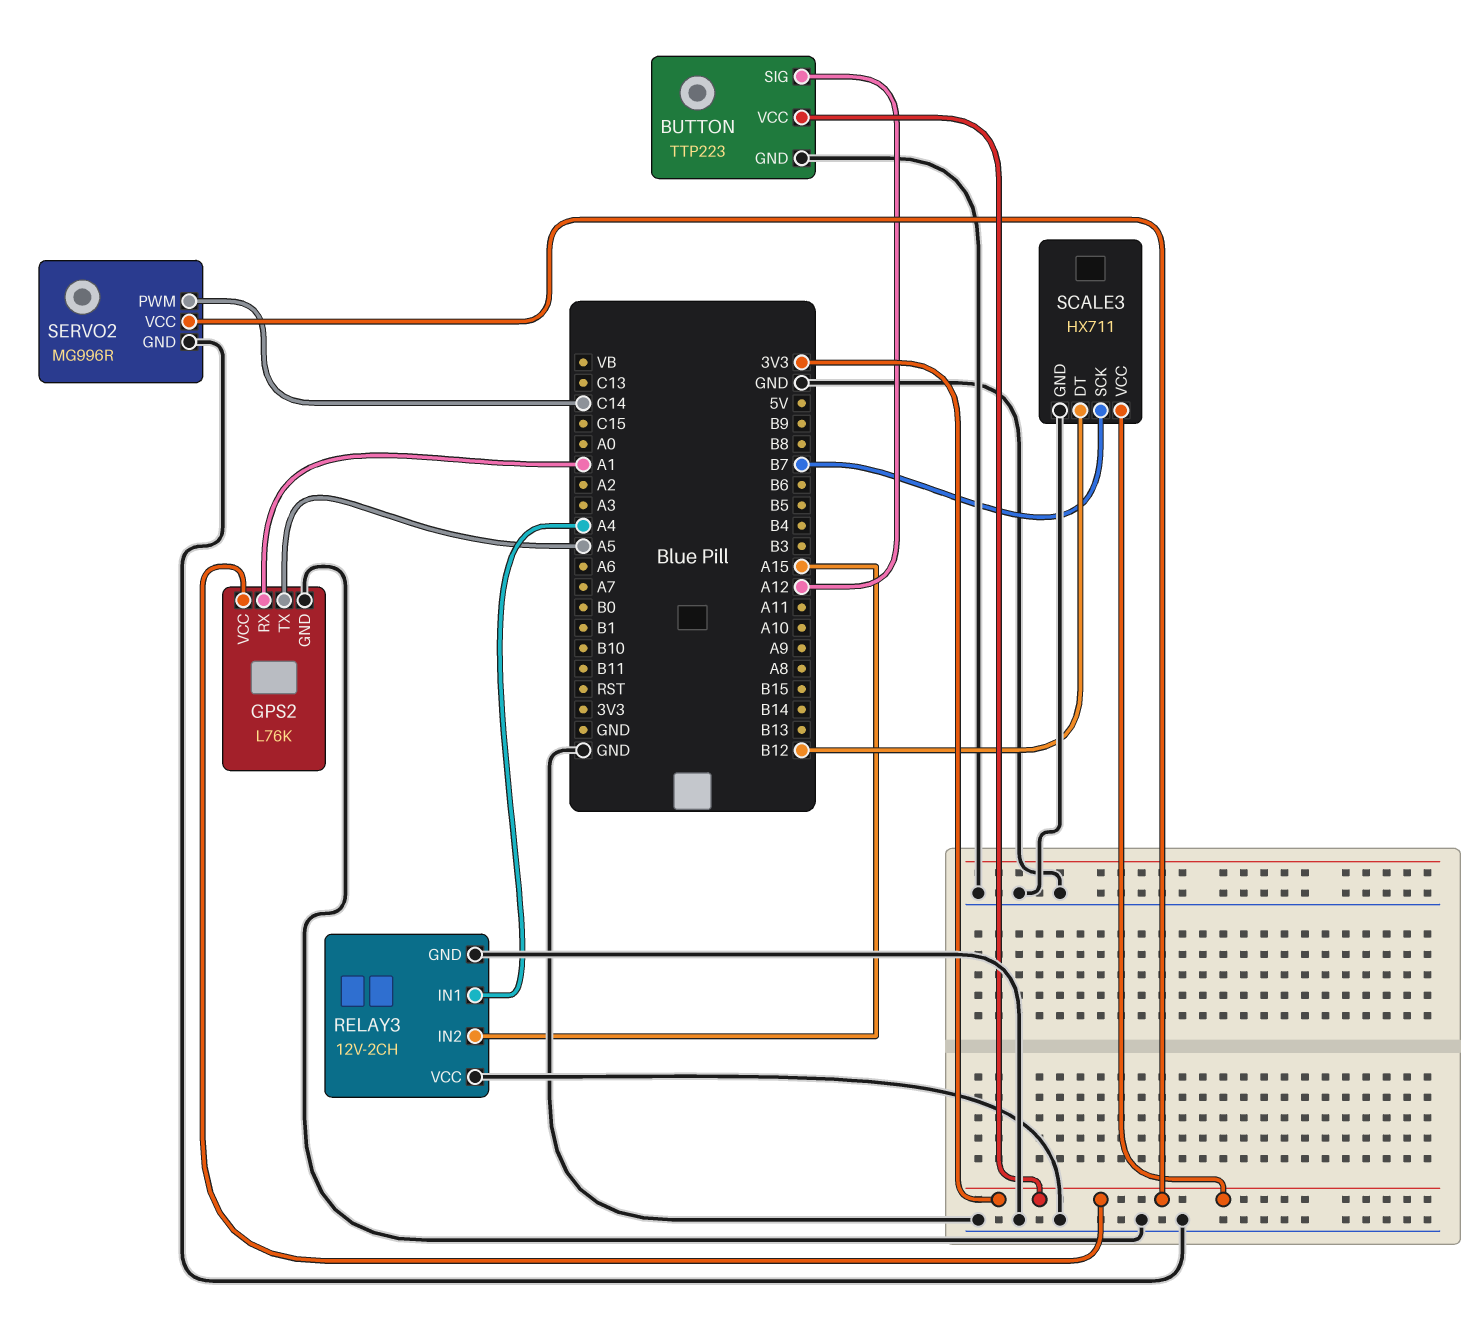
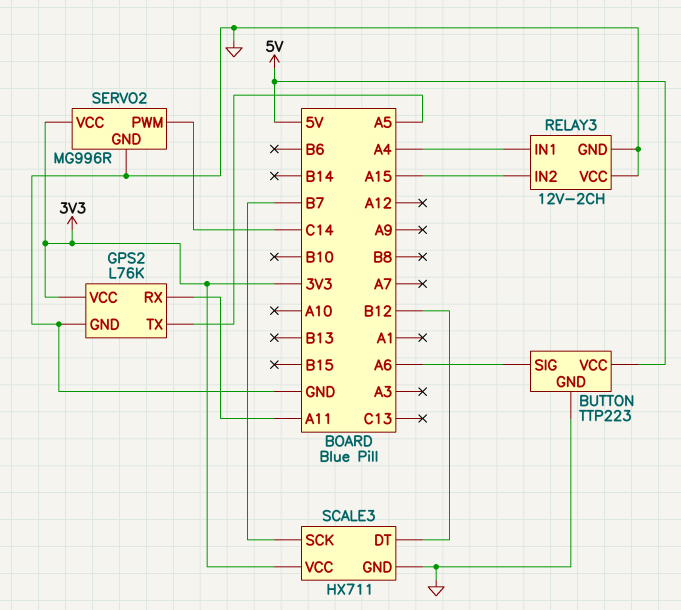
BUTTON pin SIG: A12 -> A6
BUTTON pin VCC: 3V3 -> 5V
GPS2 pin RX: A1 -> A11

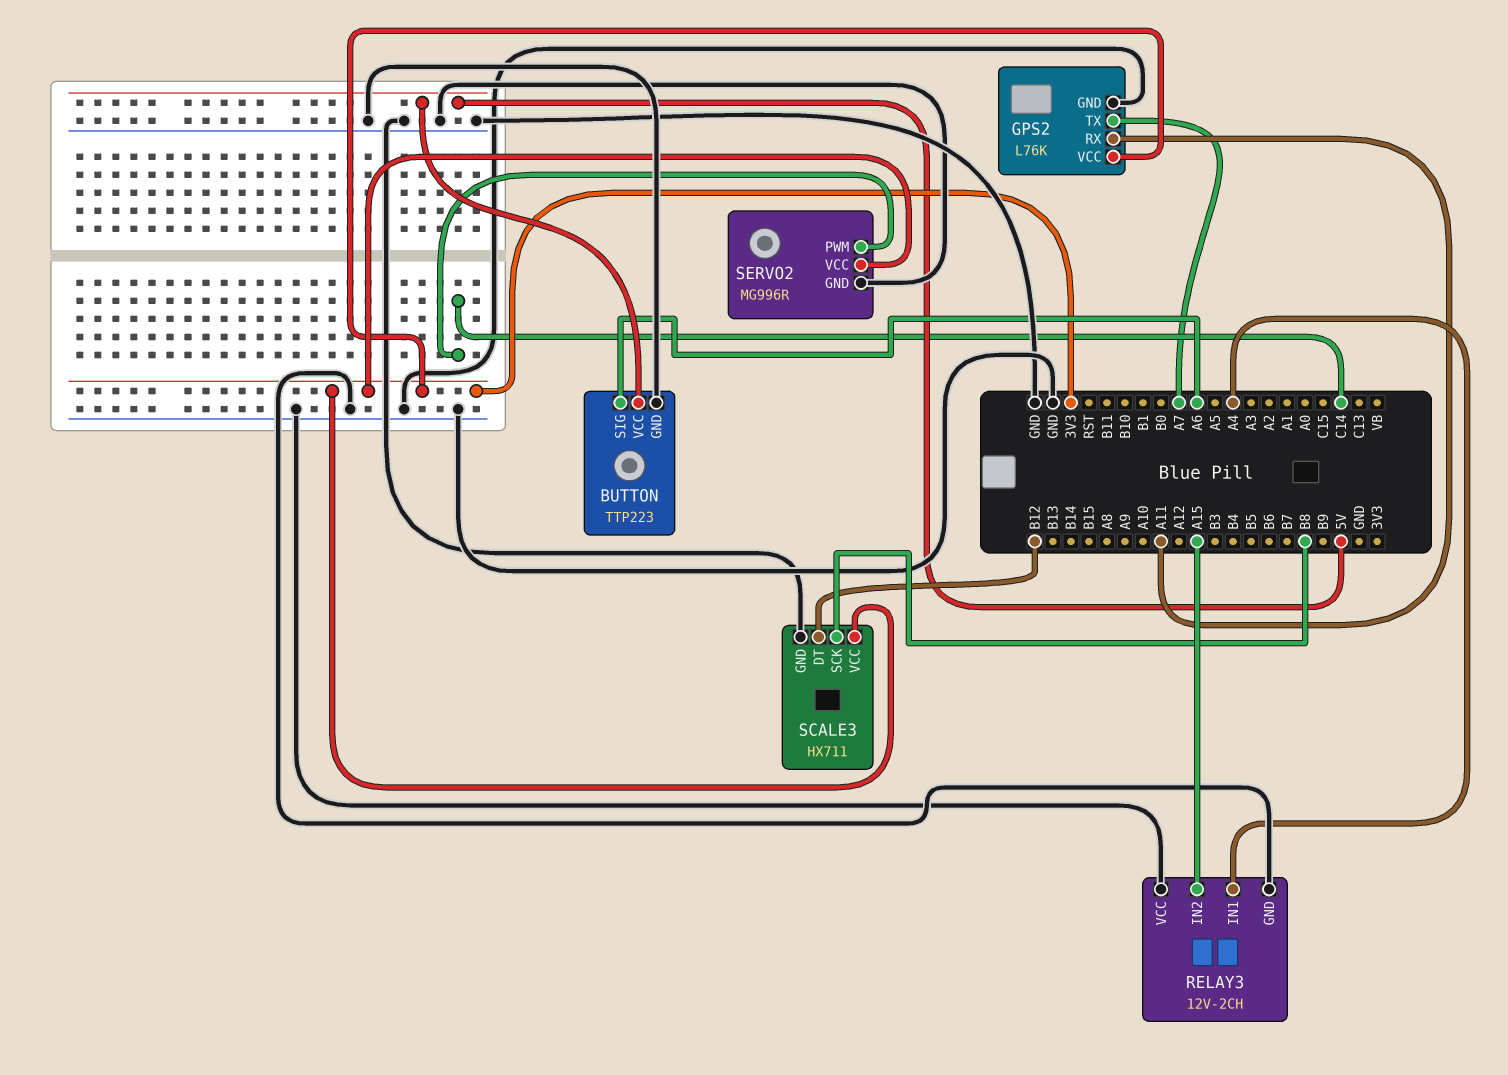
GPS2 pin TX: A5 -> A7
SCALE3 pin SCK: B7 -> B8

